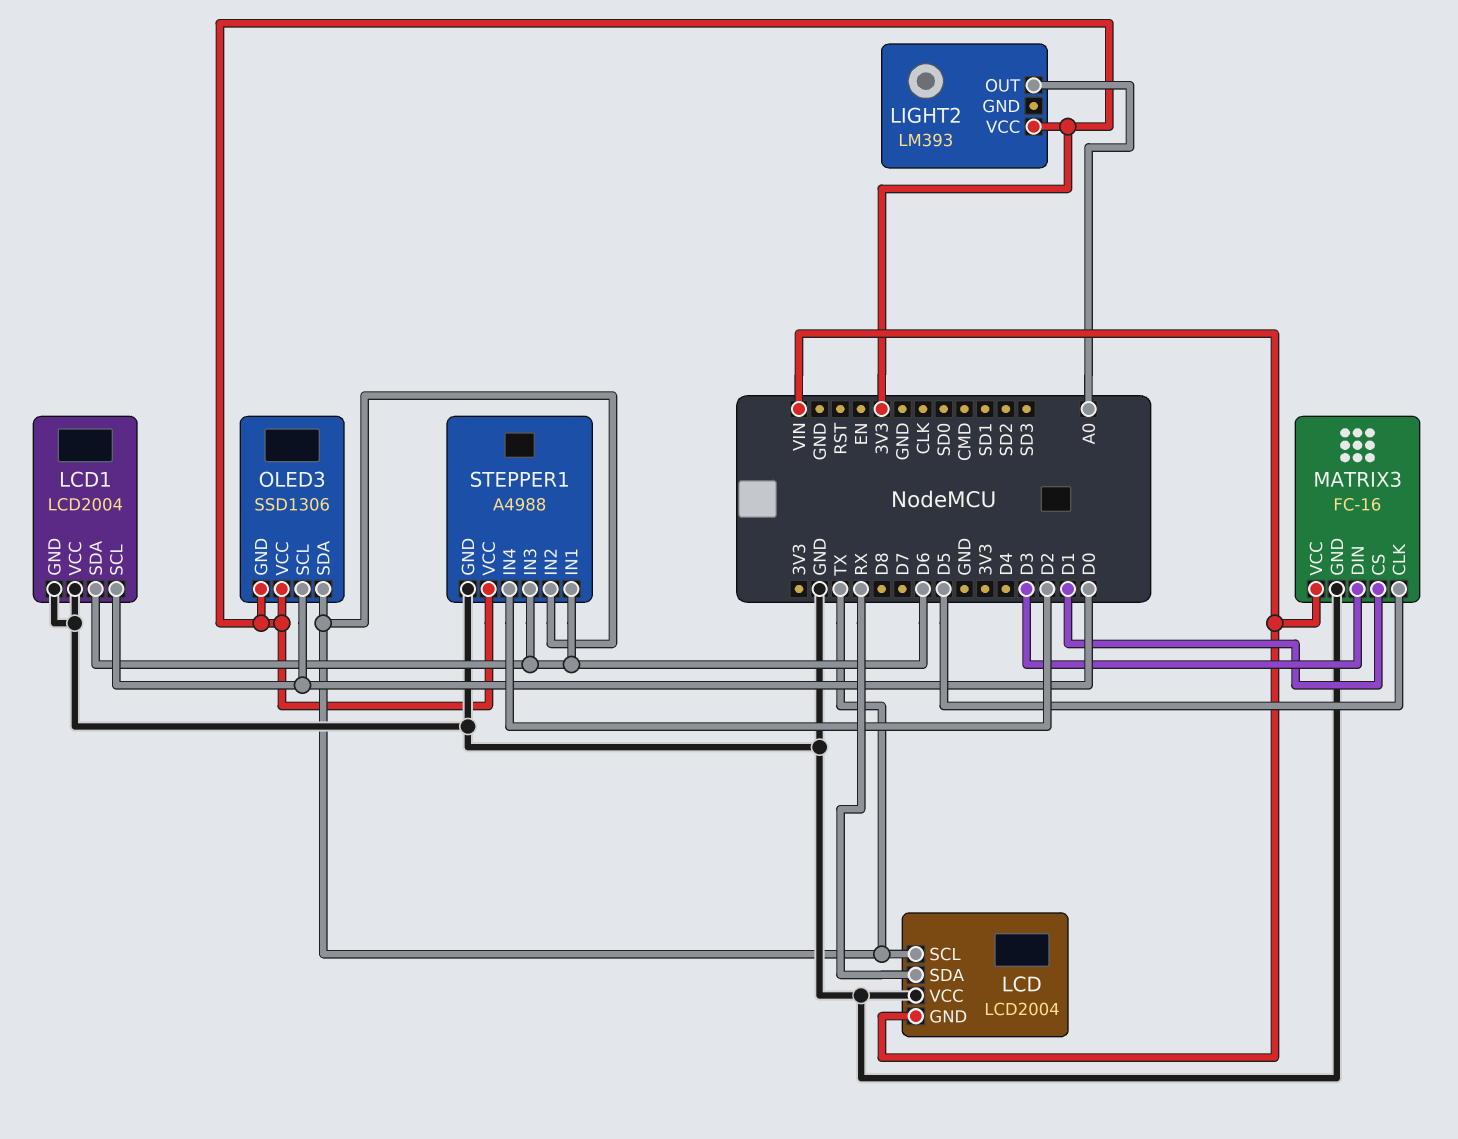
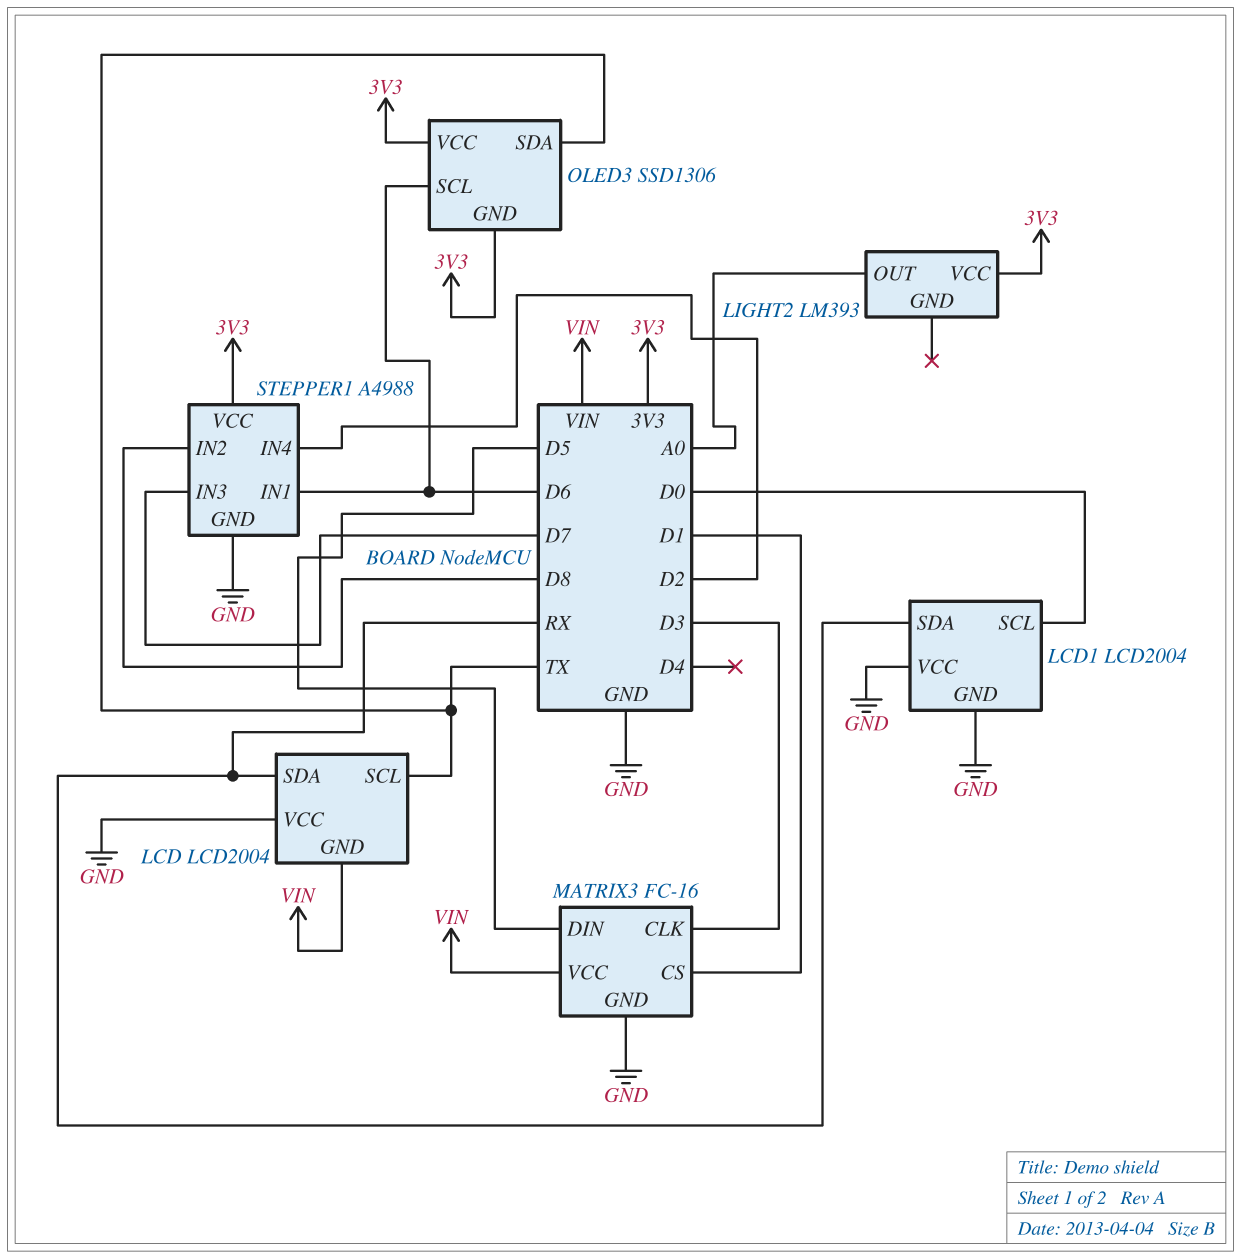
LCD1 pin SDA: D6 -> RX
MATRIX3 pin CLK: D5 -> D3
MATRIX3 pin DIN: D3 -> D5
OLED3 pin SCL: D0 -> D6
STEPPER1 pin IN2: TX -> D8
STEPPER1 pin IN3: D6 -> D7

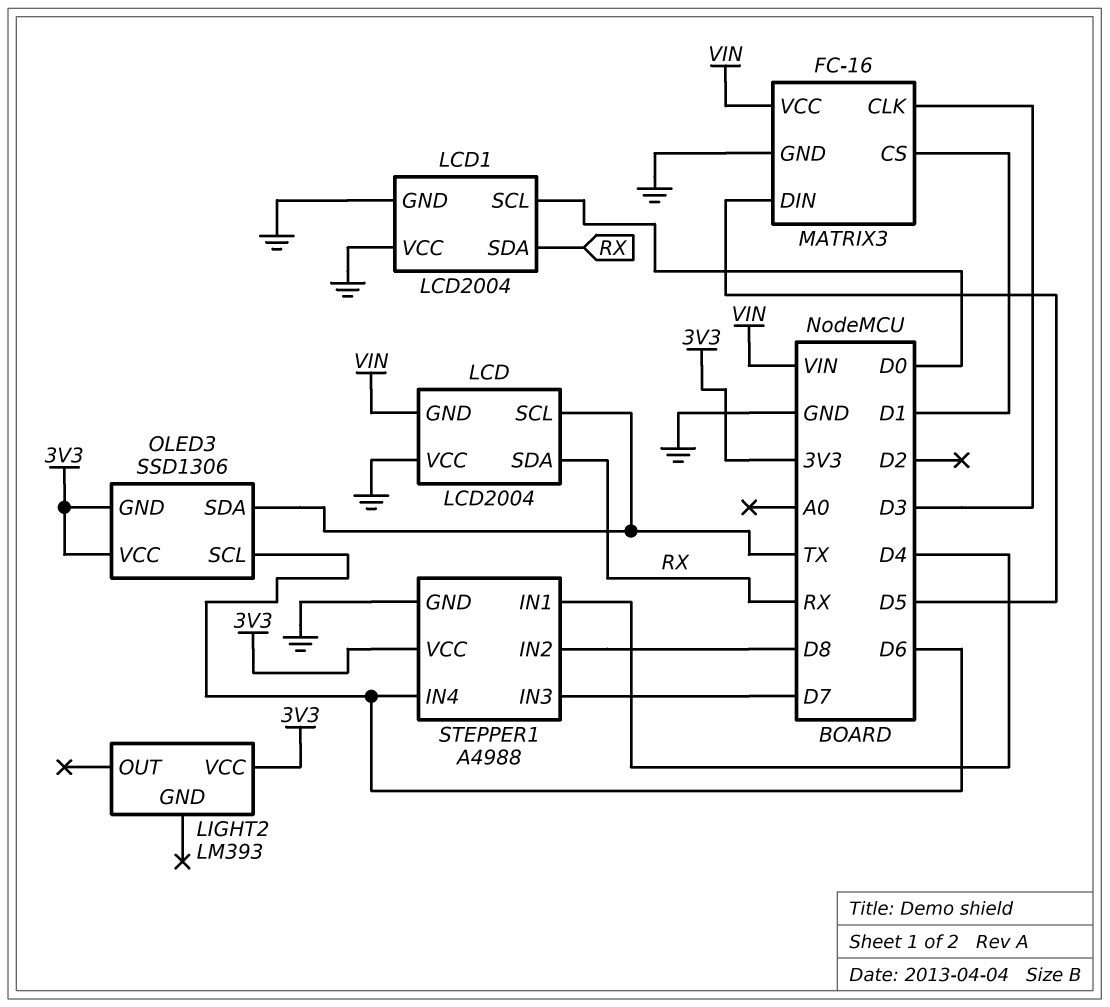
LIGHT2 pin OUT: A0 -> none
STEPPER1 pin IN1: D6 -> D4
STEPPER1 pin IN4: D2 -> D6

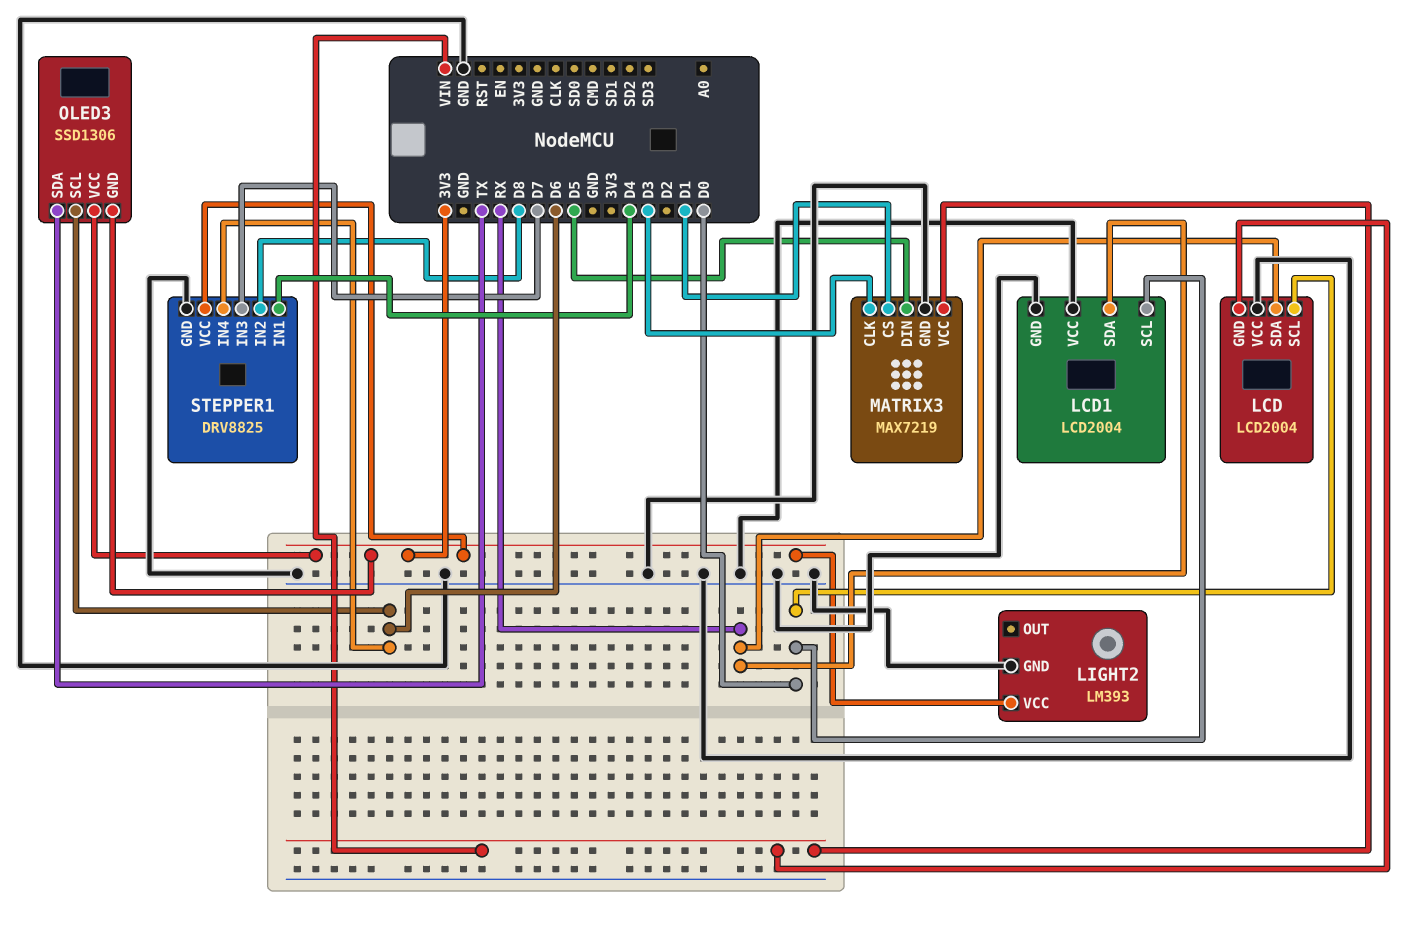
LCD pin SCL: TX -> D0
LIGHT2 pin GND: none -> GND
MATRIX3: FC-16 -> MAX7219
STEPPER1: A4988 -> DRV8825

